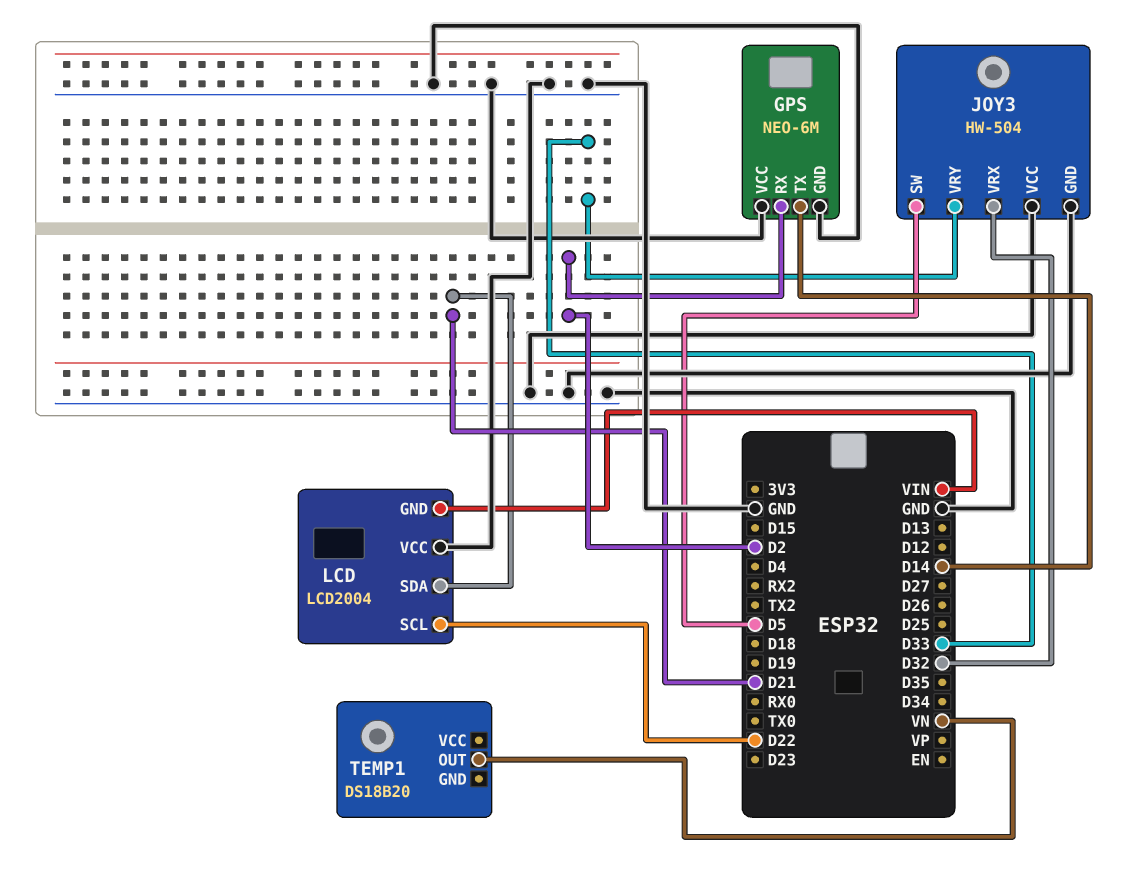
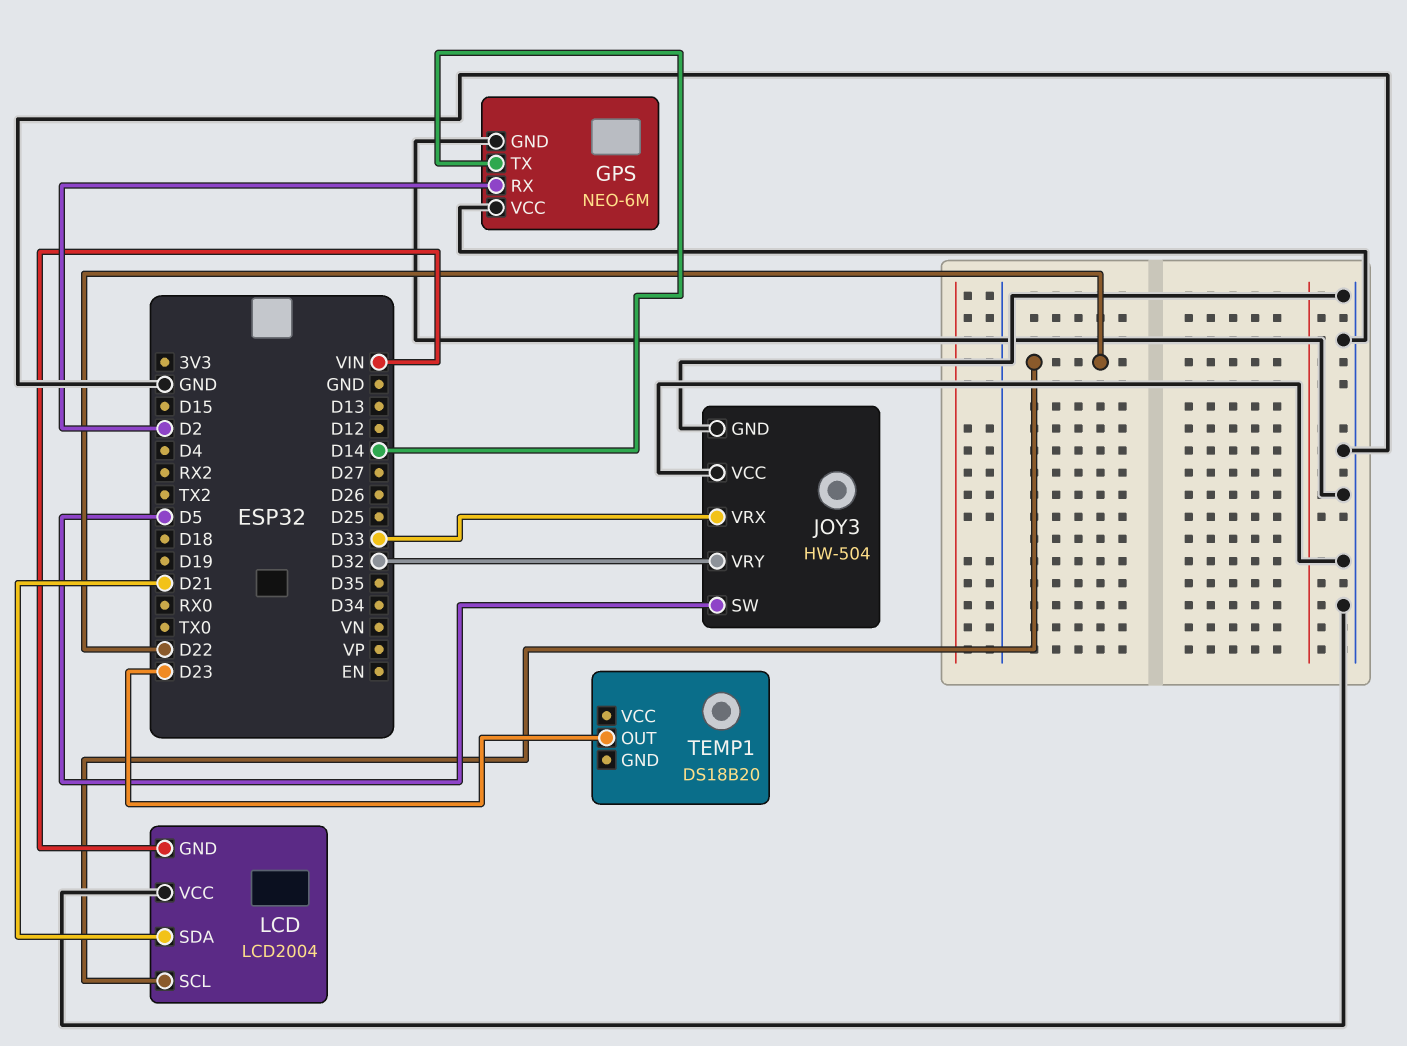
JOY3 pin VRX: D32 -> D33
JOY3 pin VRY: D33 -> D32
TEMP1 pin OUT: VN -> D23

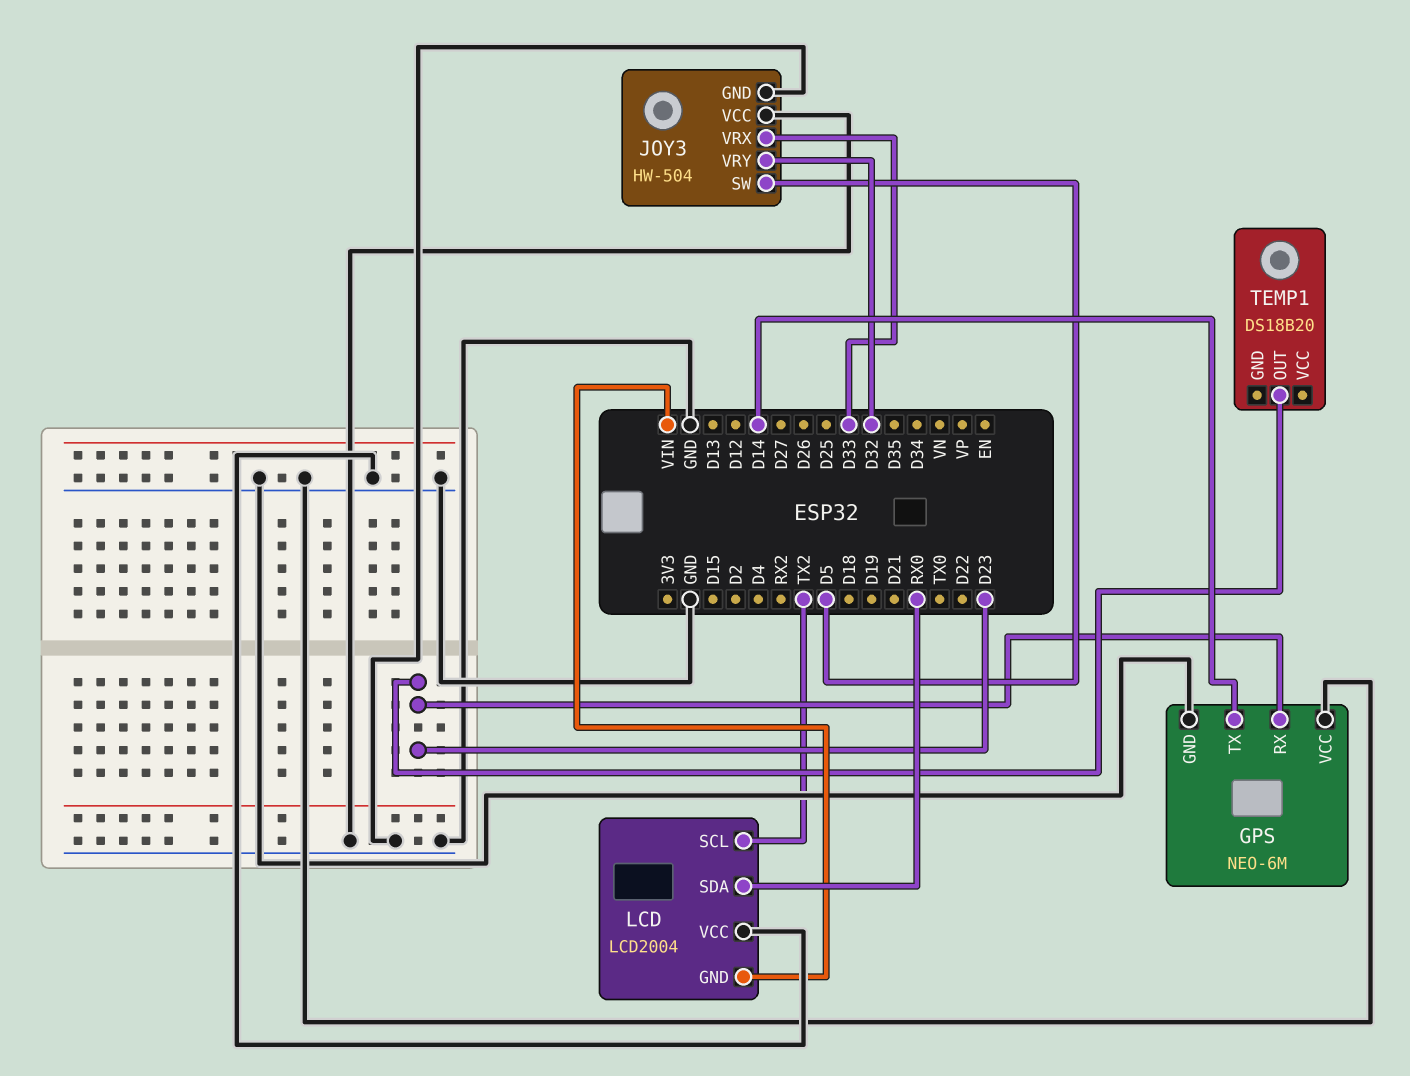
GPS pin RX: D2 -> D23
LCD pin SCL: D22 -> TX2
LCD pin SDA: D21 -> RX0

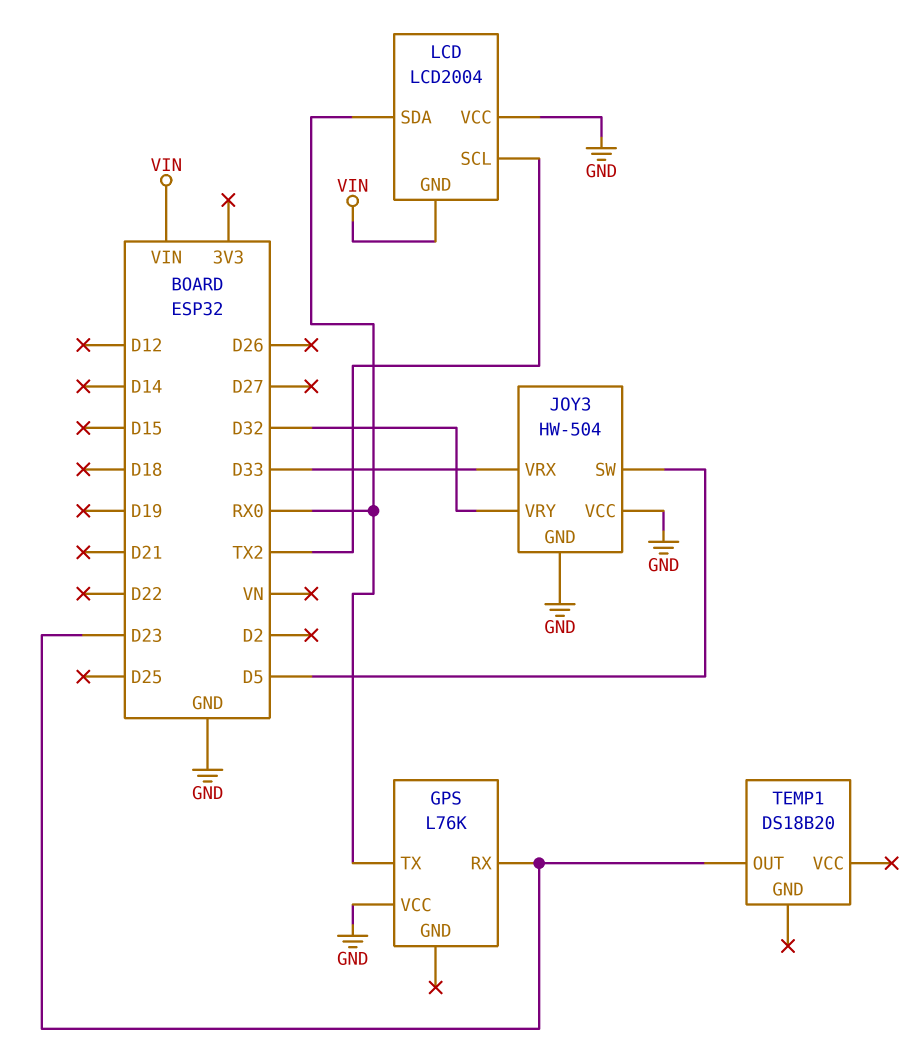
GPS: NEO-6M -> L76K
GPS pin GND: GND -> none
GPS pin TX: D14 -> RX0

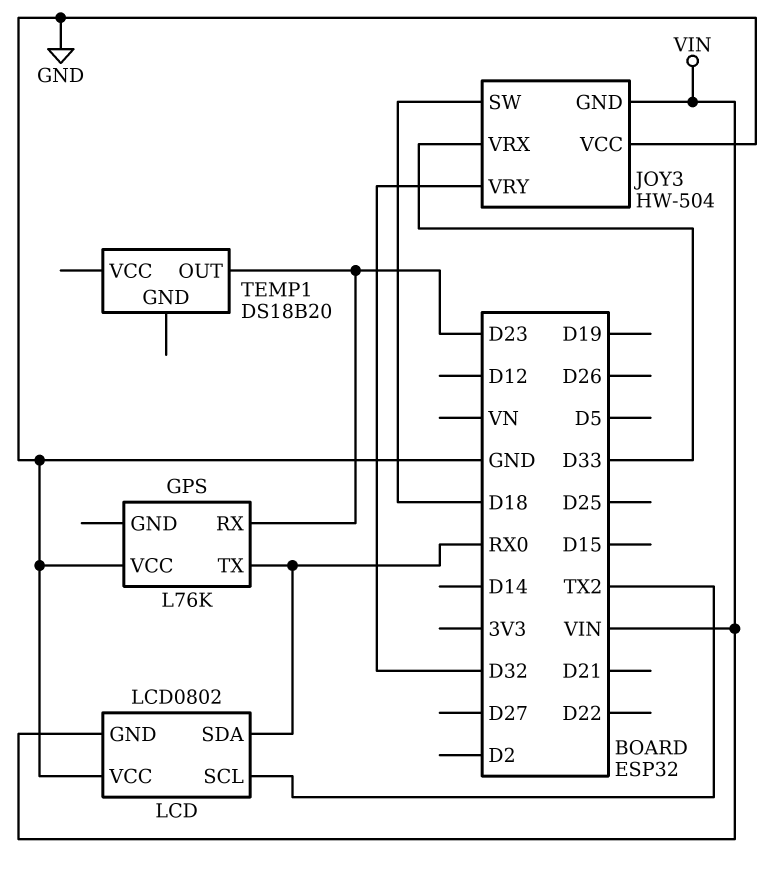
JOY3 pin GND: GND -> VIN
JOY3 pin SW: D5 -> D18
LCD: LCD2004 -> LCD0802

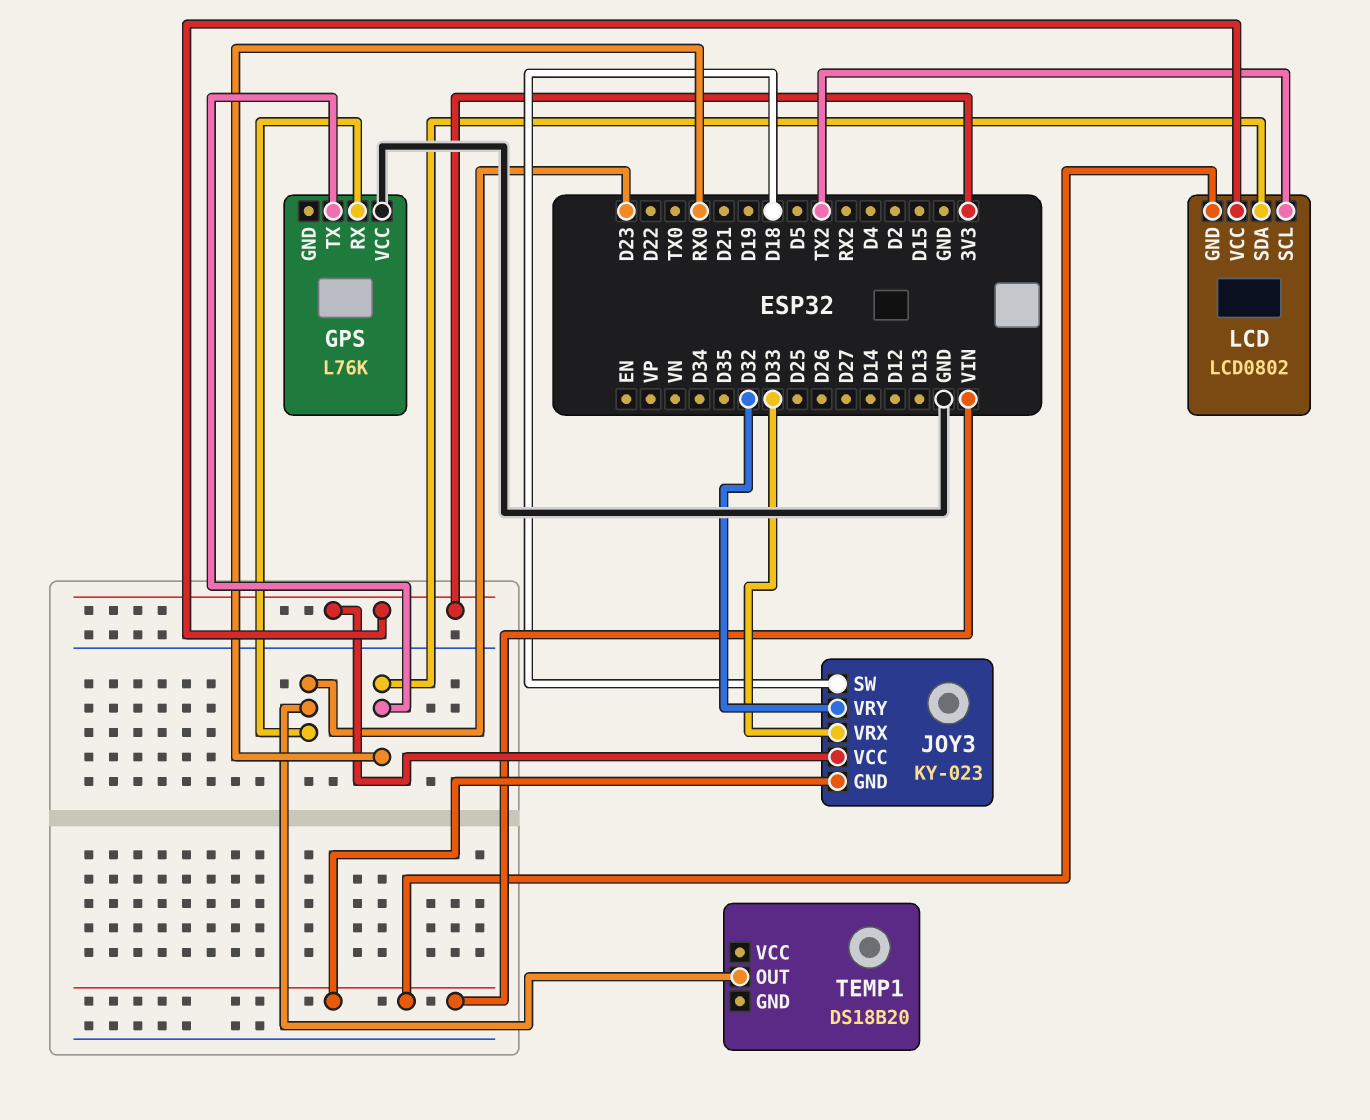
JOY3: HW-504 -> KY-023
JOY3 pin VCC: GND -> 3V3
LCD pin VCC: GND -> 3V3

